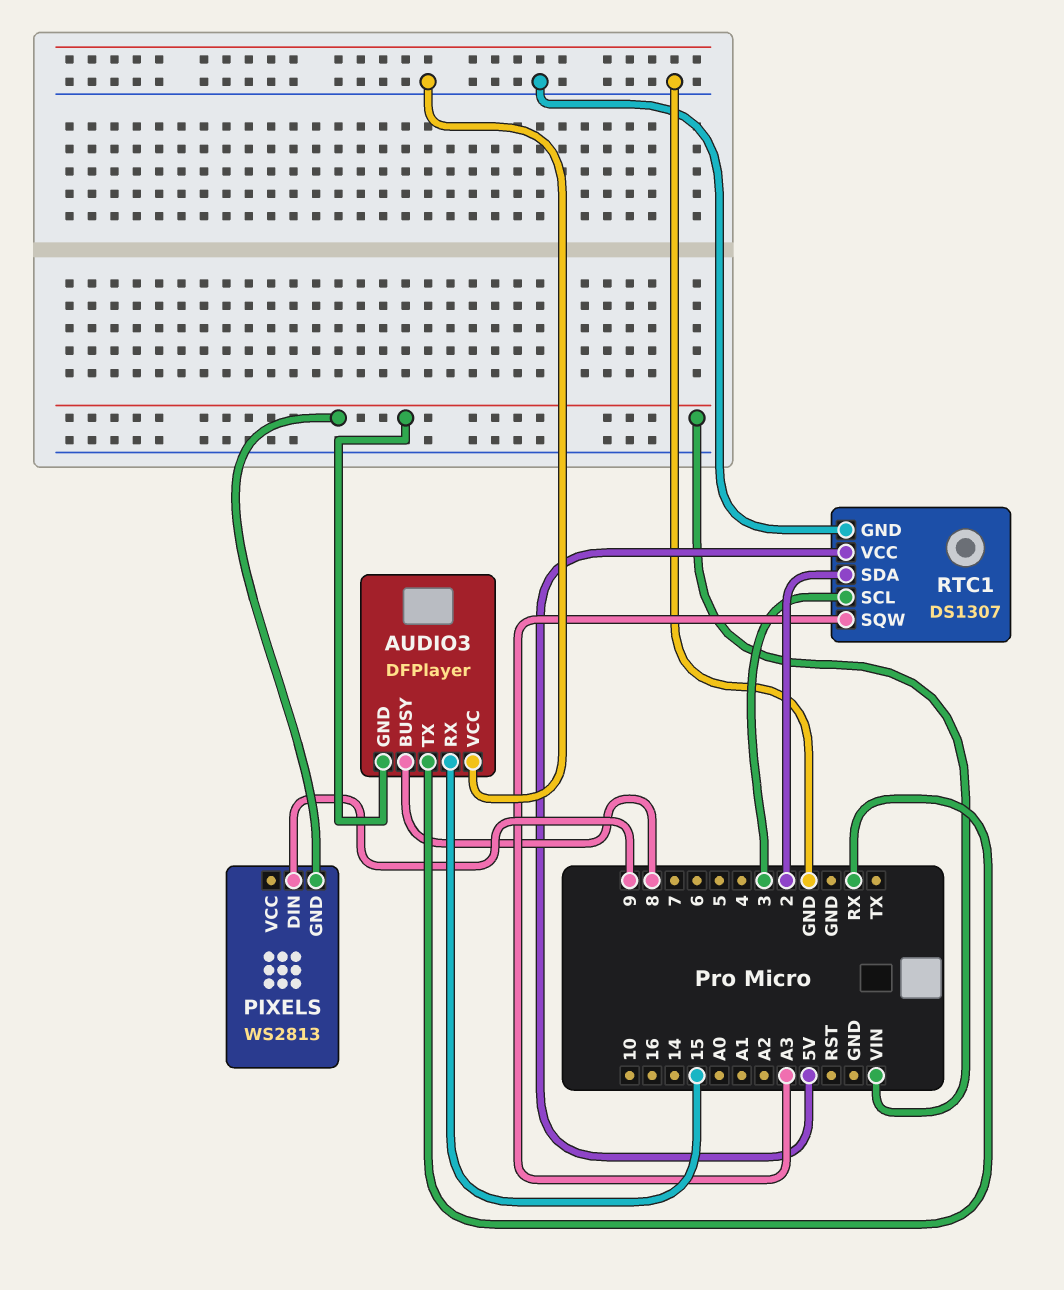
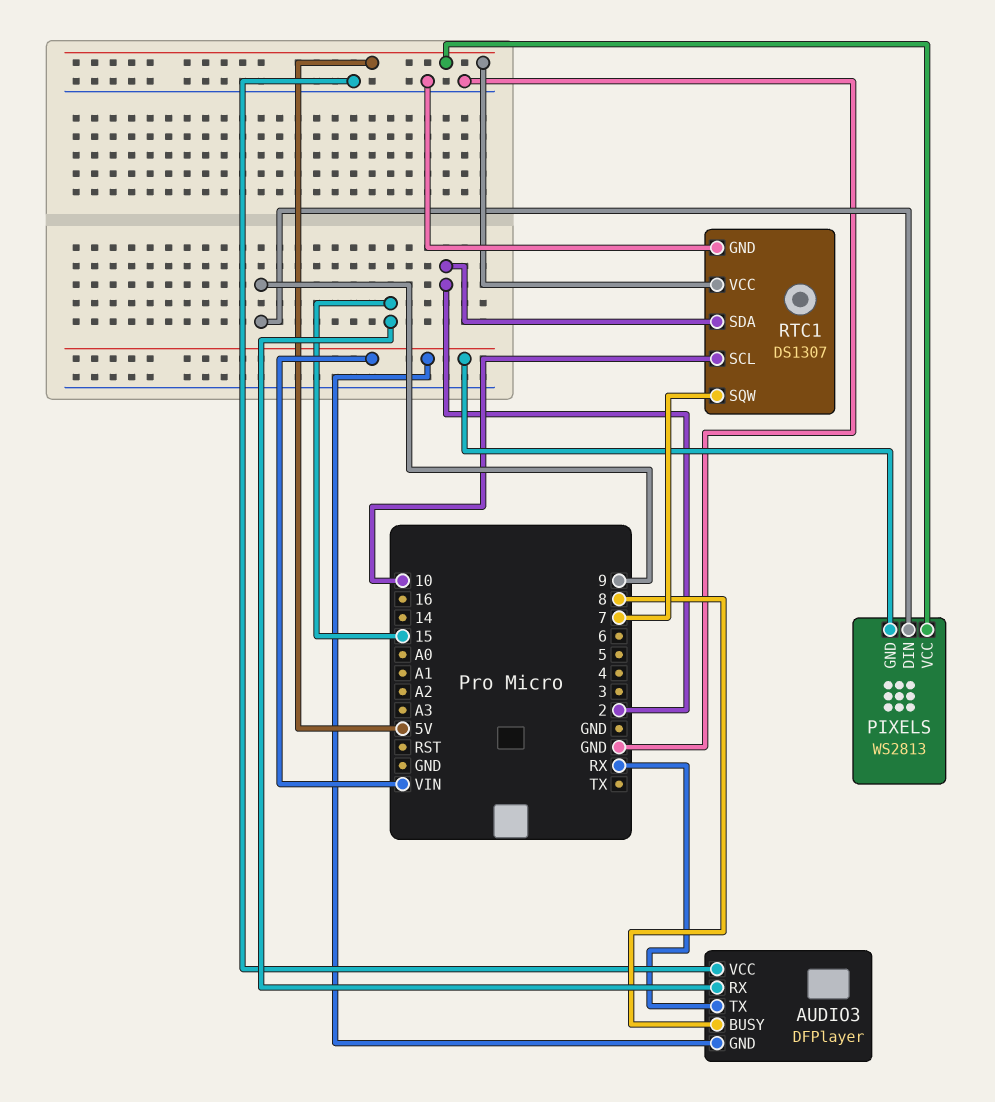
PIXELS pin VCC: none -> 5V
RTC1 pin SCL: 3 -> 10
RTC1 pin SQW: A3 -> 7

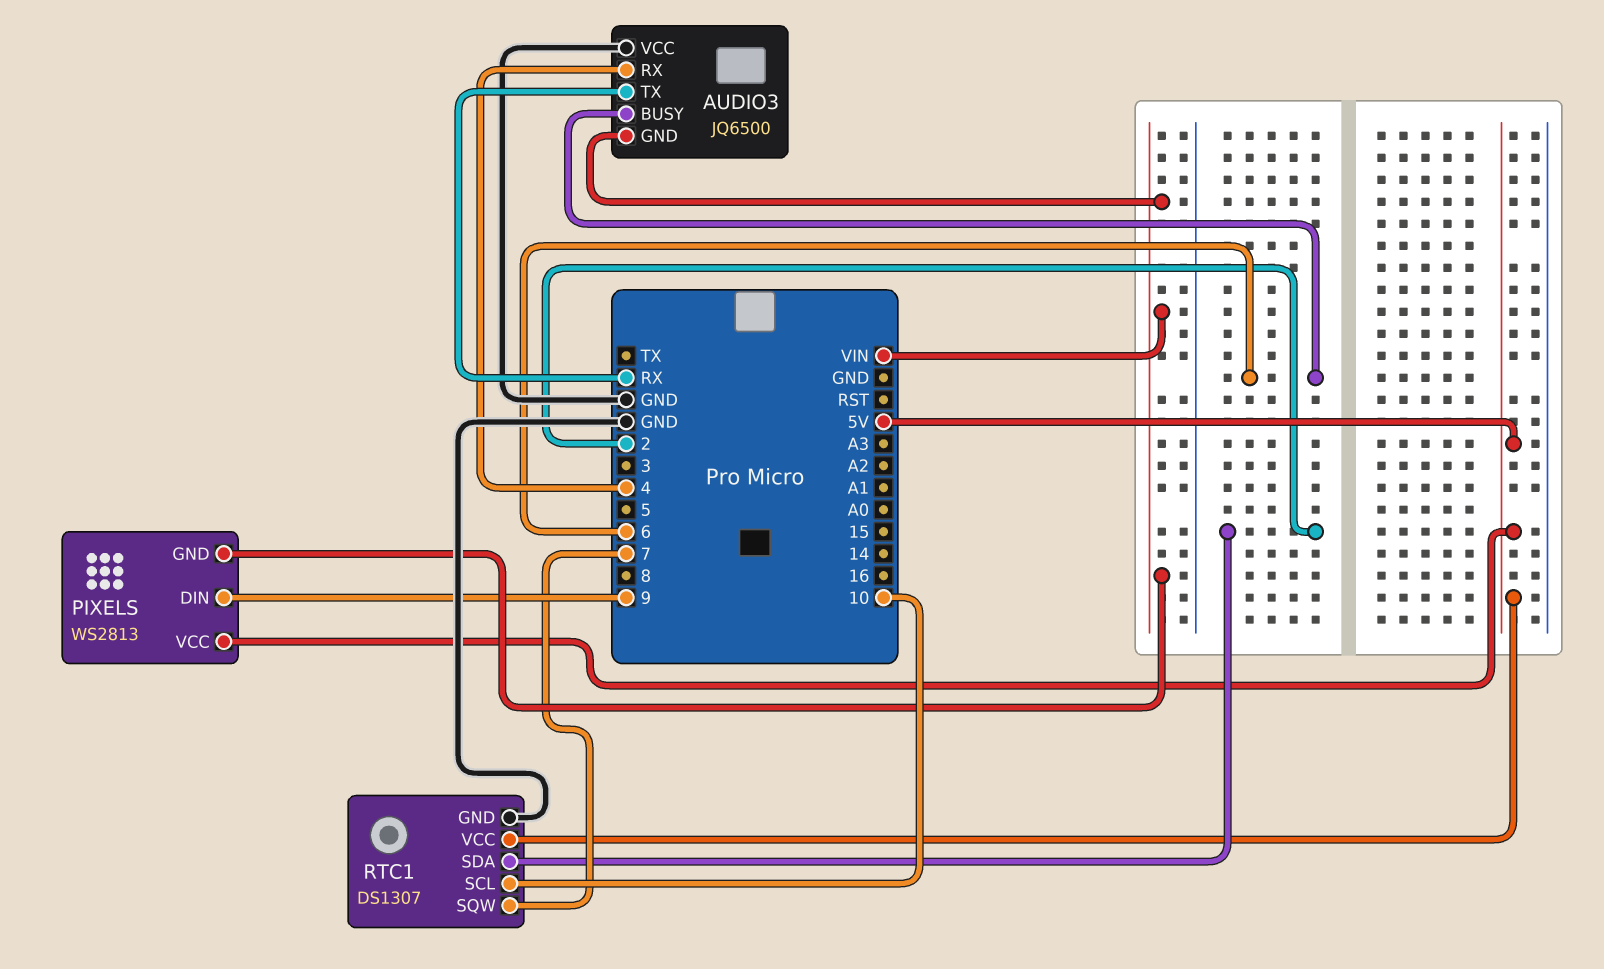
AUDIO3: DFPlayer -> JQ6500
AUDIO3 pin BUSY: 8 -> 6
AUDIO3 pin RX: 15 -> 4

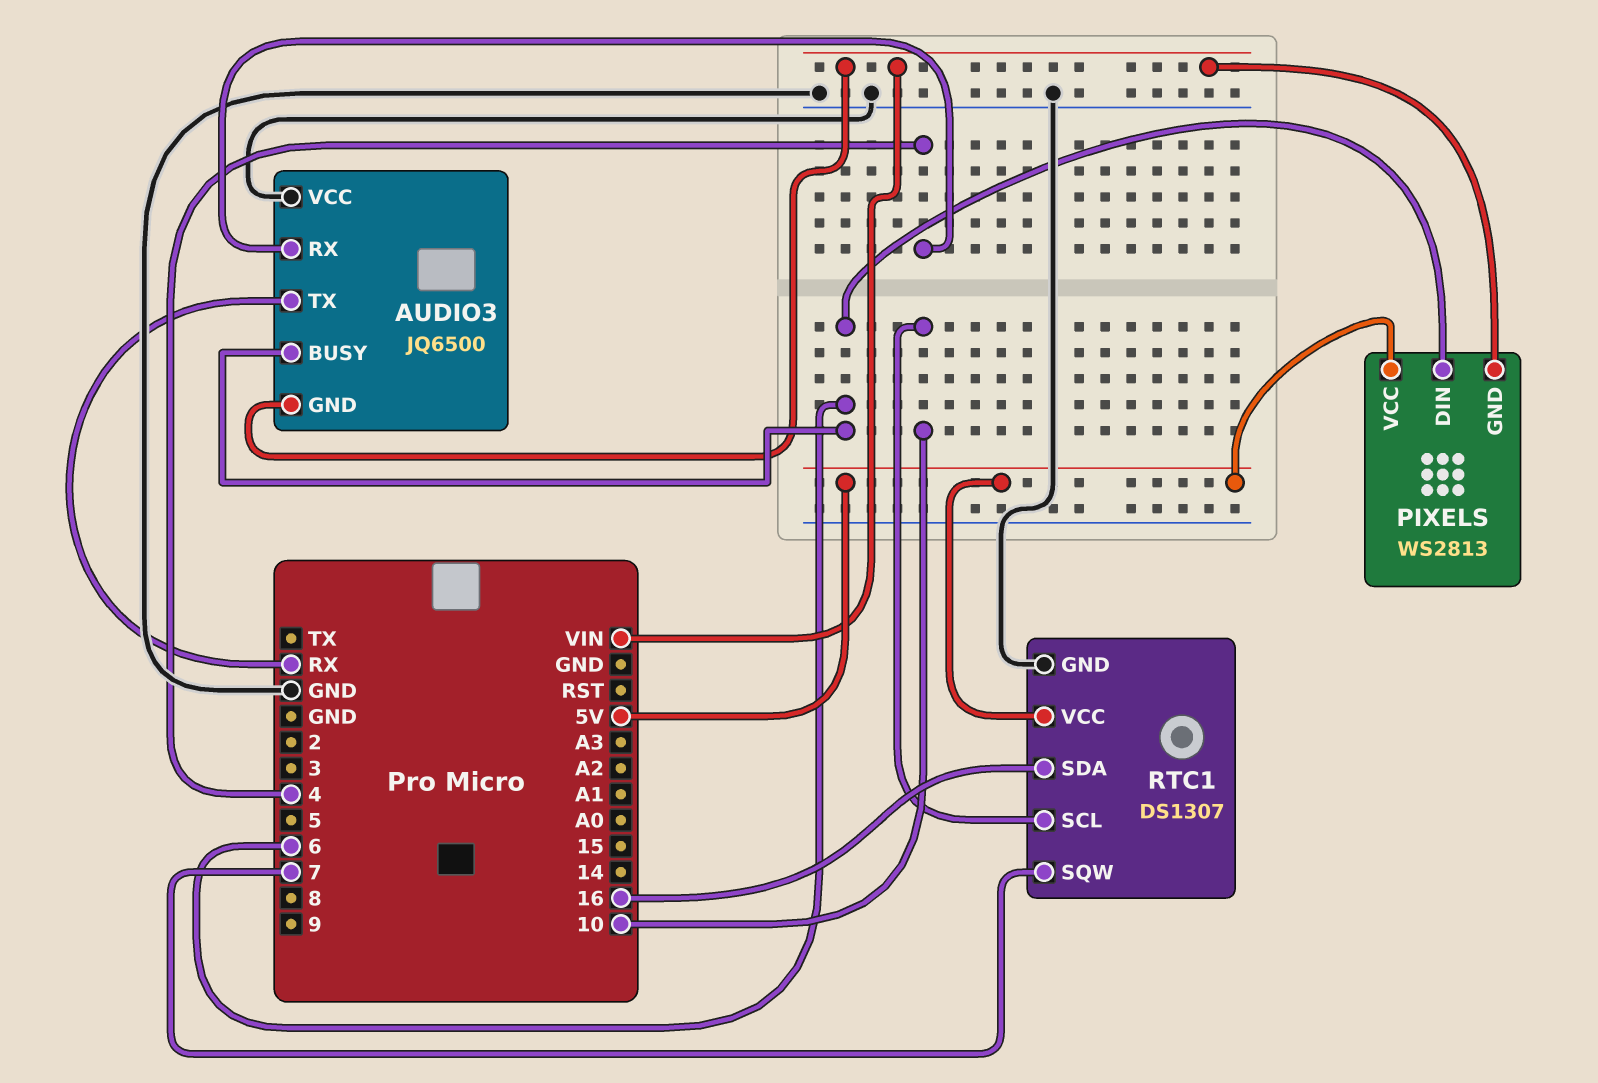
PIXELS pin DIN: 9 -> 6
RTC1 pin SDA: 2 -> 16

